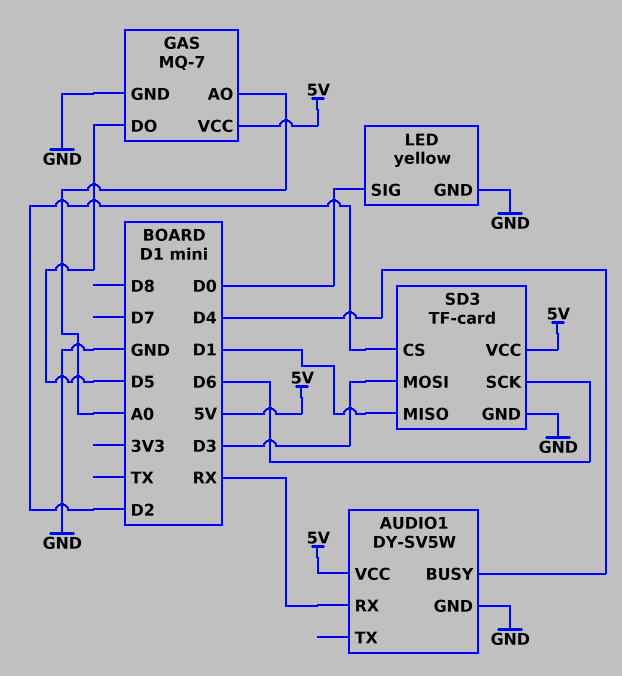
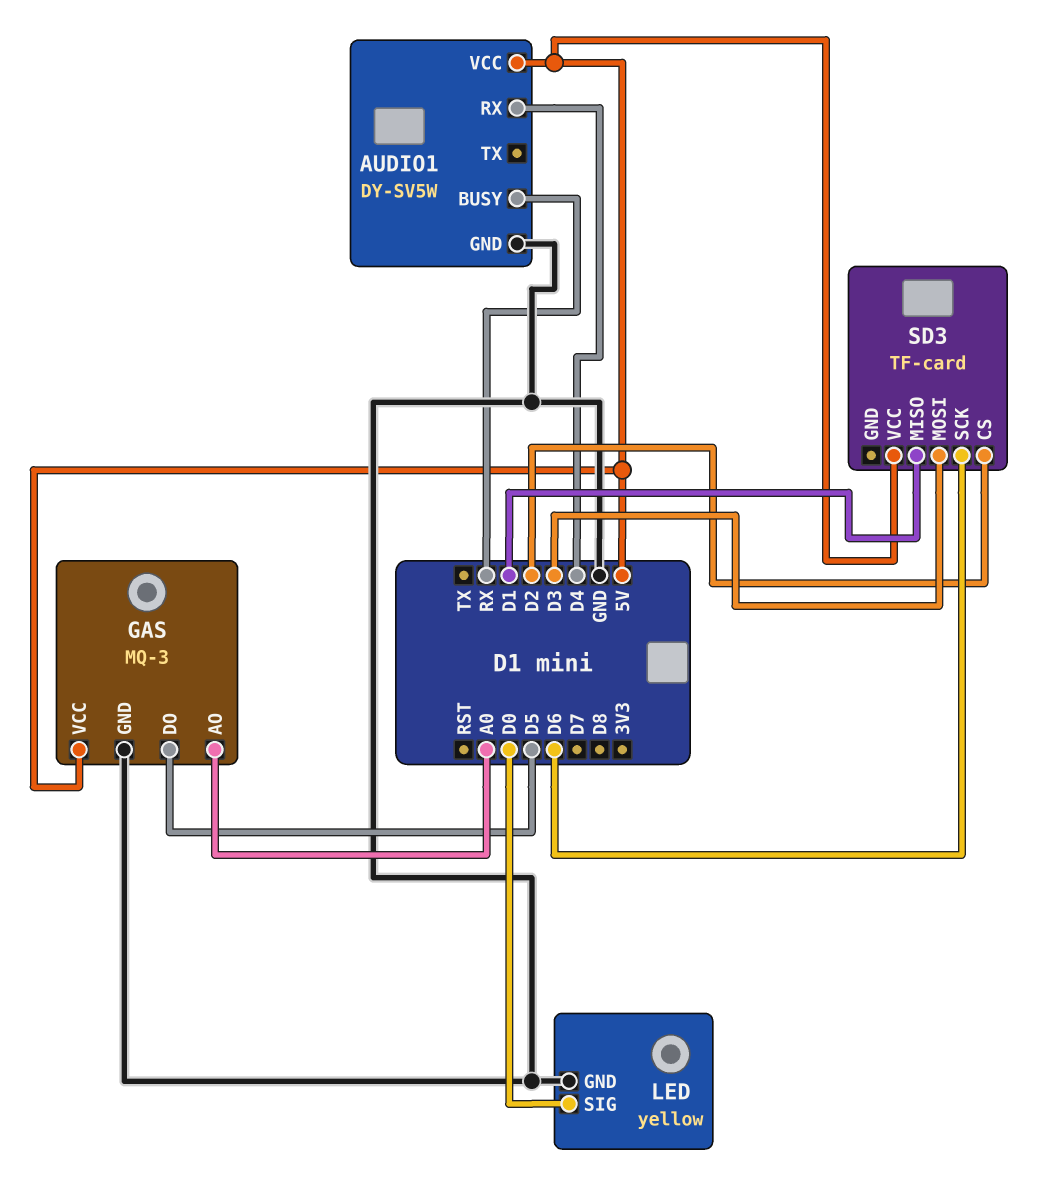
AUDIO1 pin BUSY: D4 -> RX
AUDIO1 pin RX: RX -> D4
GAS: MQ-7 -> MQ-3
SD3 pin GND: GND -> none

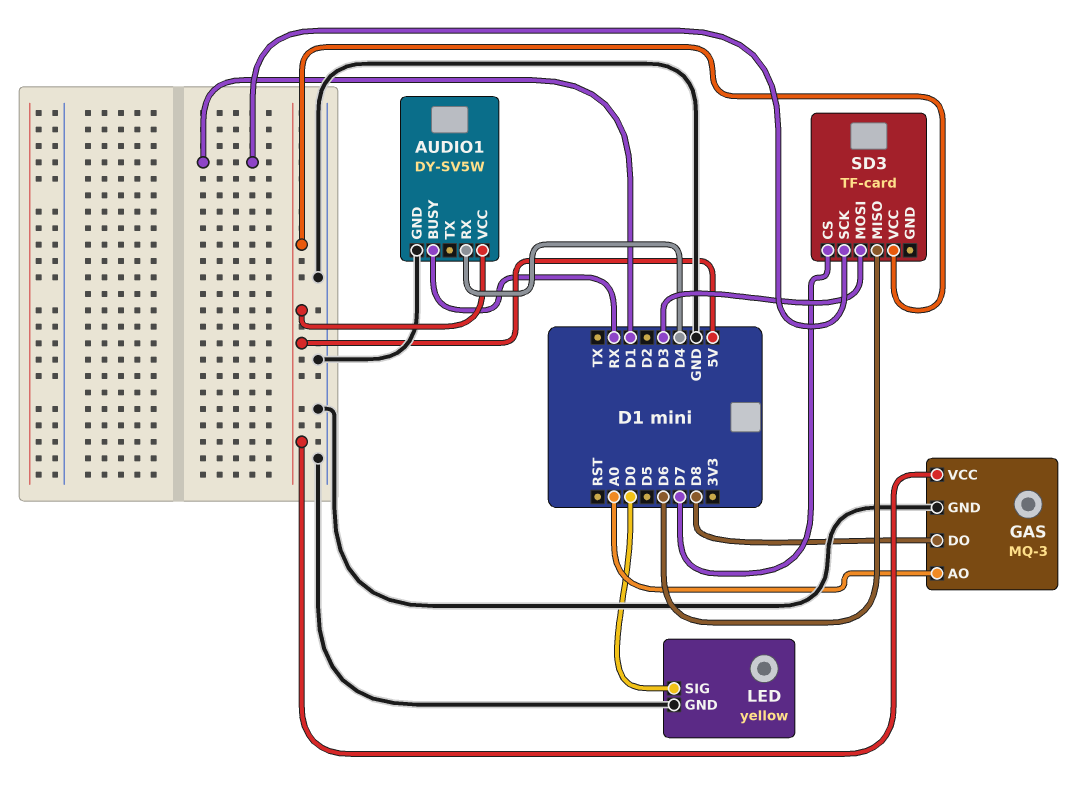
GAS pin DO: D5 -> D8
SD3 pin CS: D2 -> D7
SD3 pin MISO: D1 -> D6
SD3 pin SCK: D6 -> D1

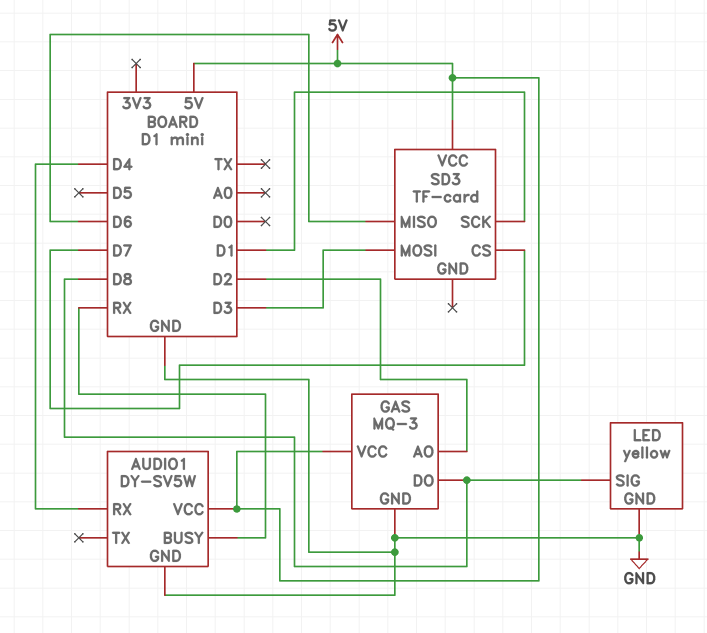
GAS pin AO: A0 -> D2
LED pin SIG: D0 -> D8

